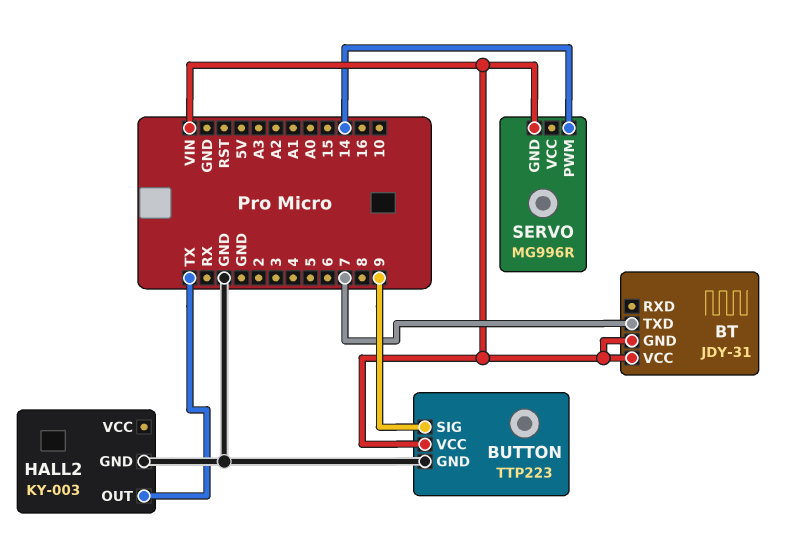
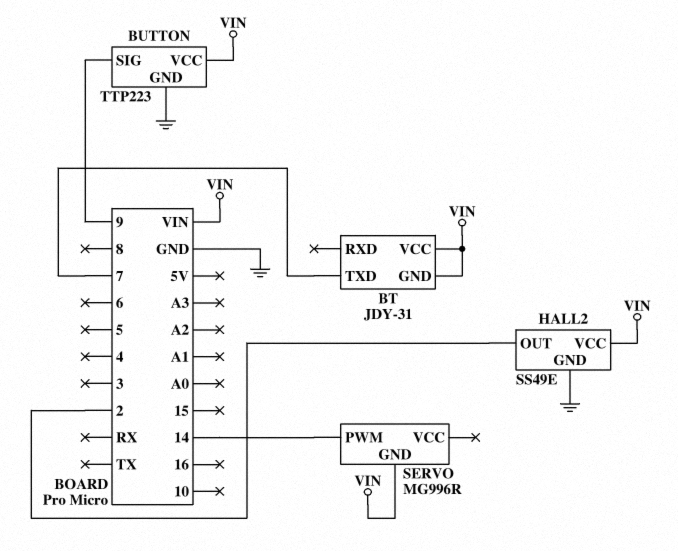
HALL2: KY-003 -> SS49E
HALL2 pin OUT: TX -> 2
HALL2 pin VCC: none -> VIN

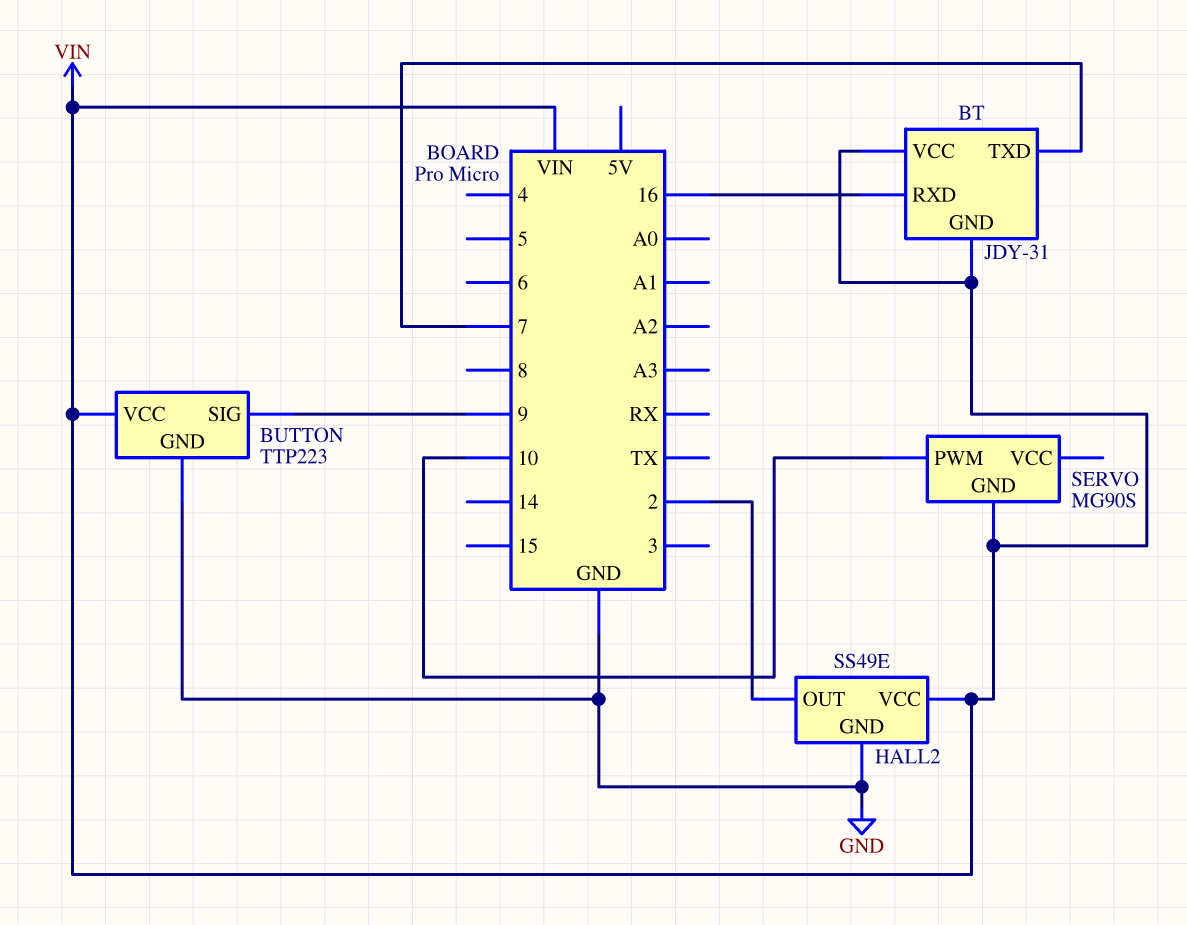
BT pin RXD: none -> 16
SERVO: MG996R -> MG90S
SERVO pin PWM: 14 -> 10

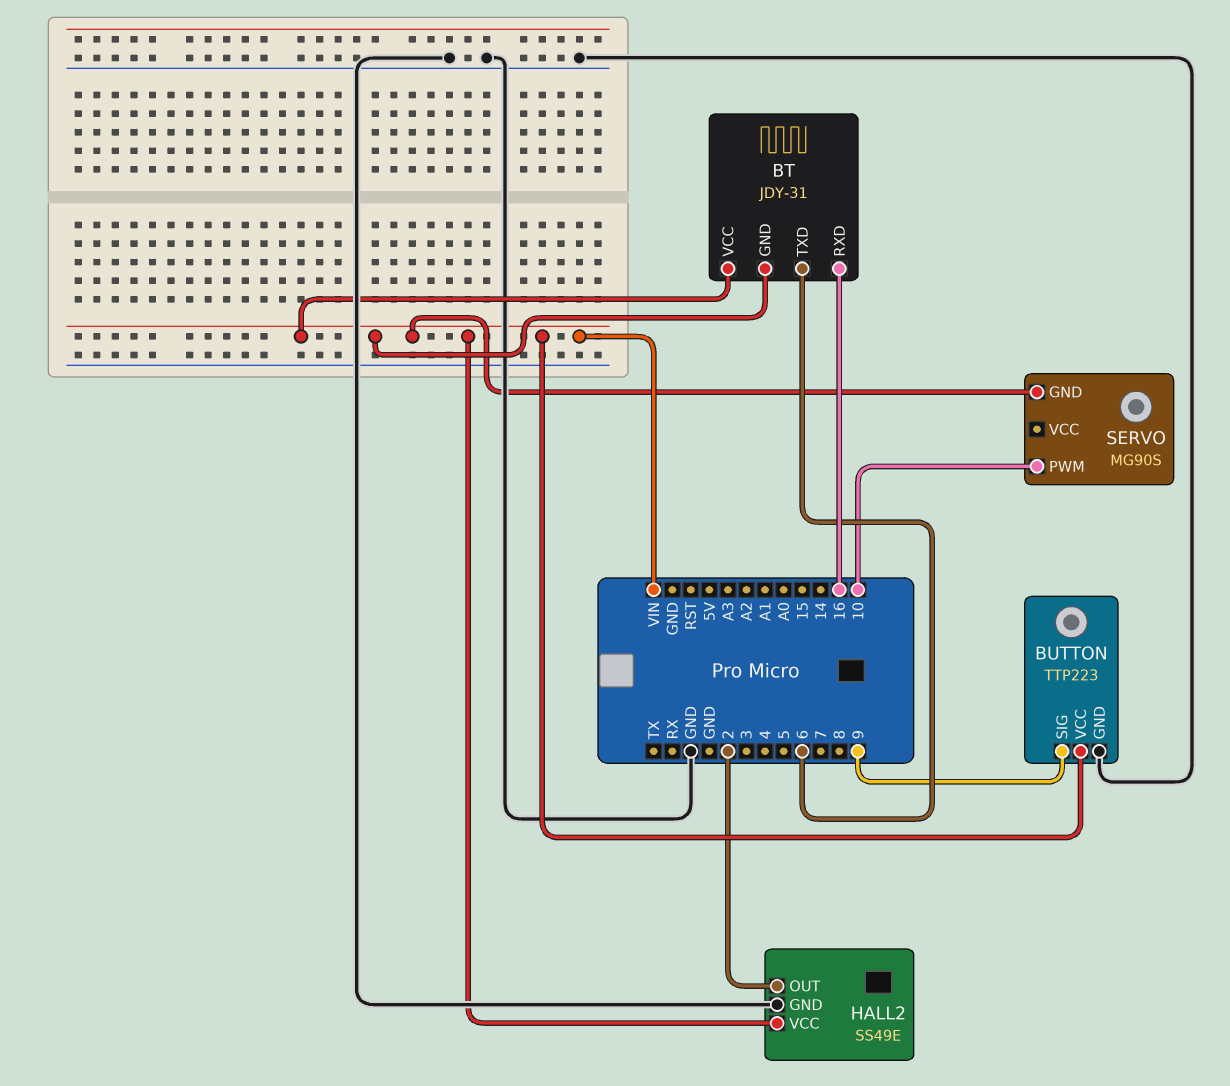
BT pin TXD: 7 -> 6

